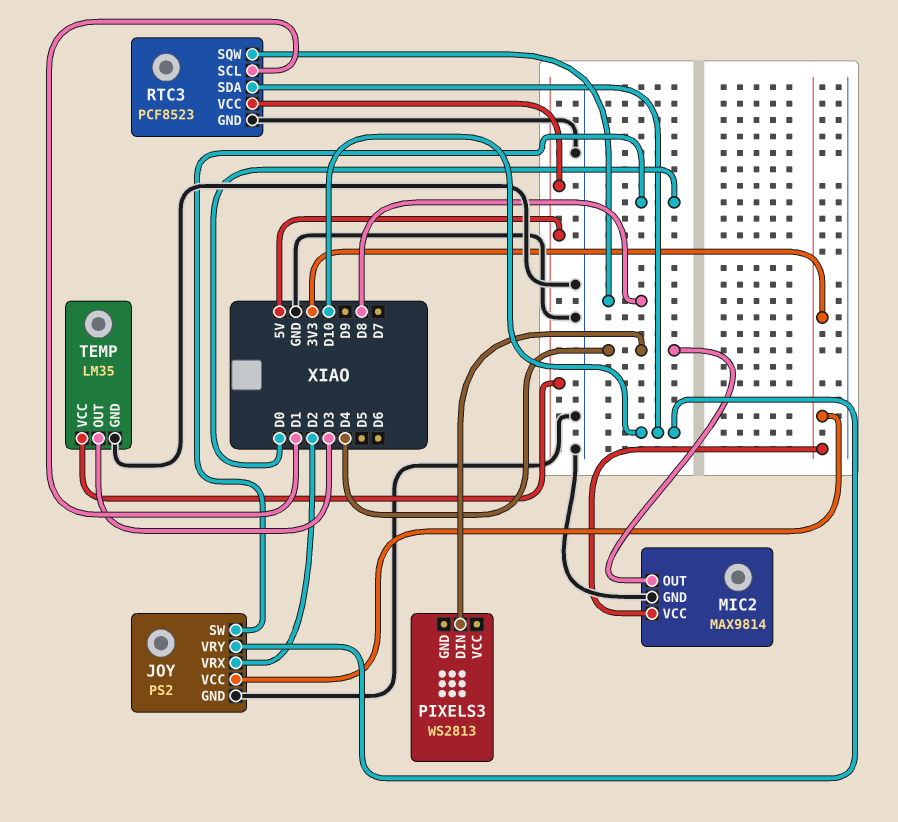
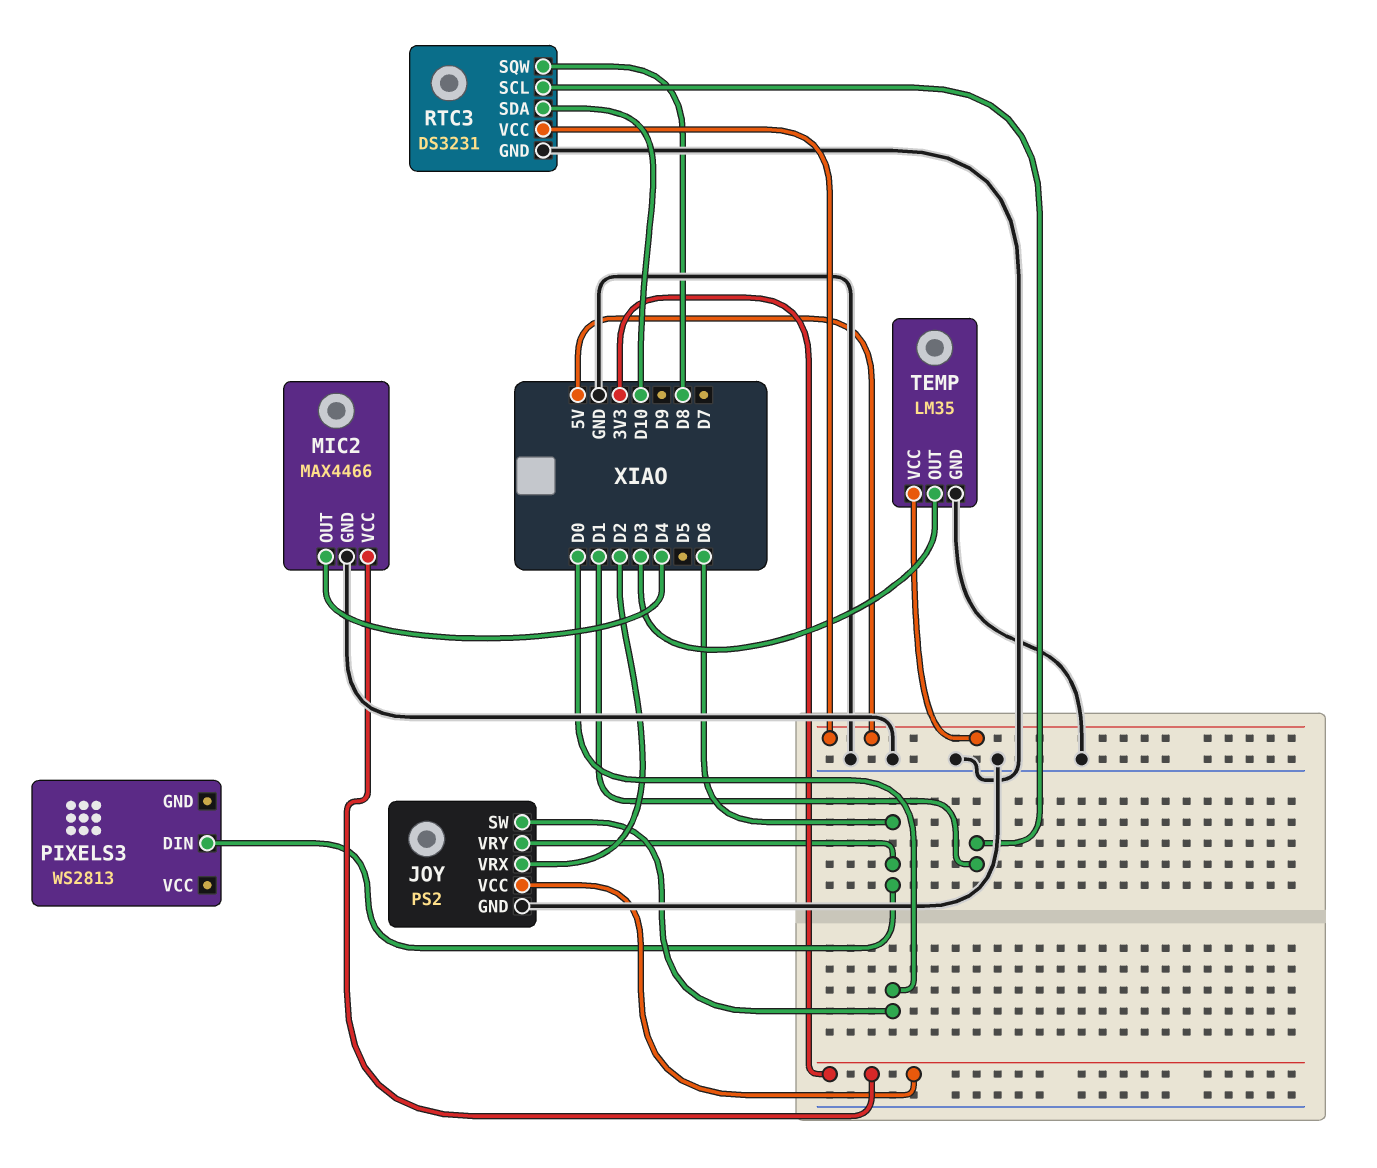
JOY pin VRY: D10 -> D6
MIC2: MAX9814 -> MAX4466
PIXELS3 pin DIN: D4 -> D6
RTC3: PCF8523 -> DS3231

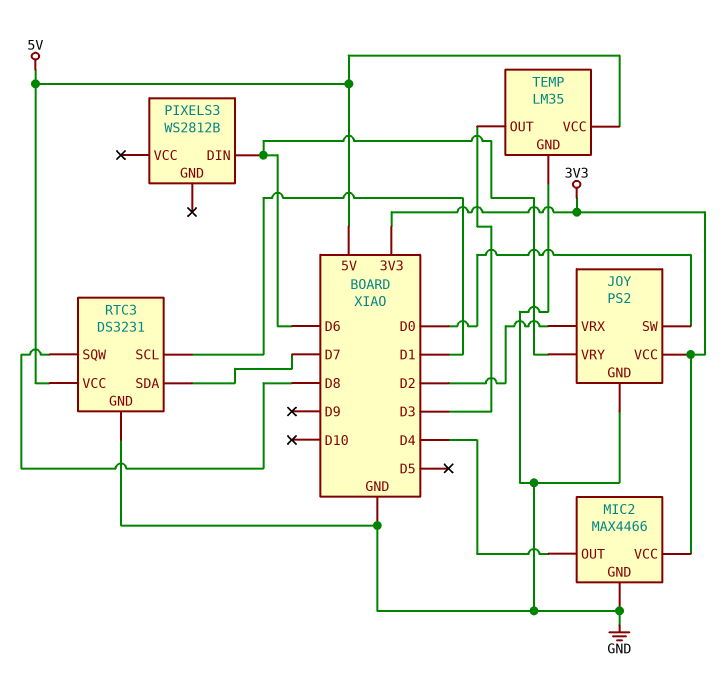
PIXELS3: WS2813 -> WS2812B
RTC3 pin SDA: D10 -> D7

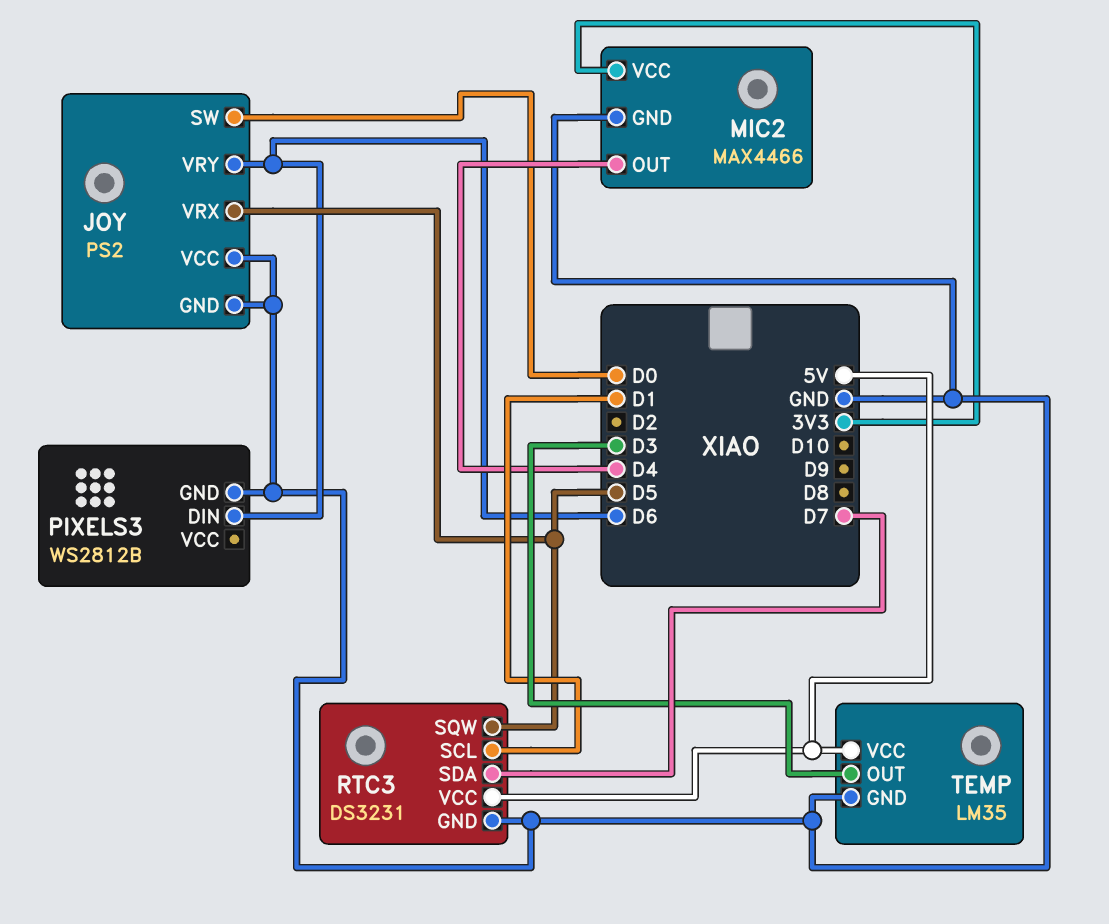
JOY pin VCC: 3V3 -> GND
JOY pin VRX: D2 -> D5
PIXELS3 pin GND: none -> GND
RTC3 pin SQW: D8 -> D5

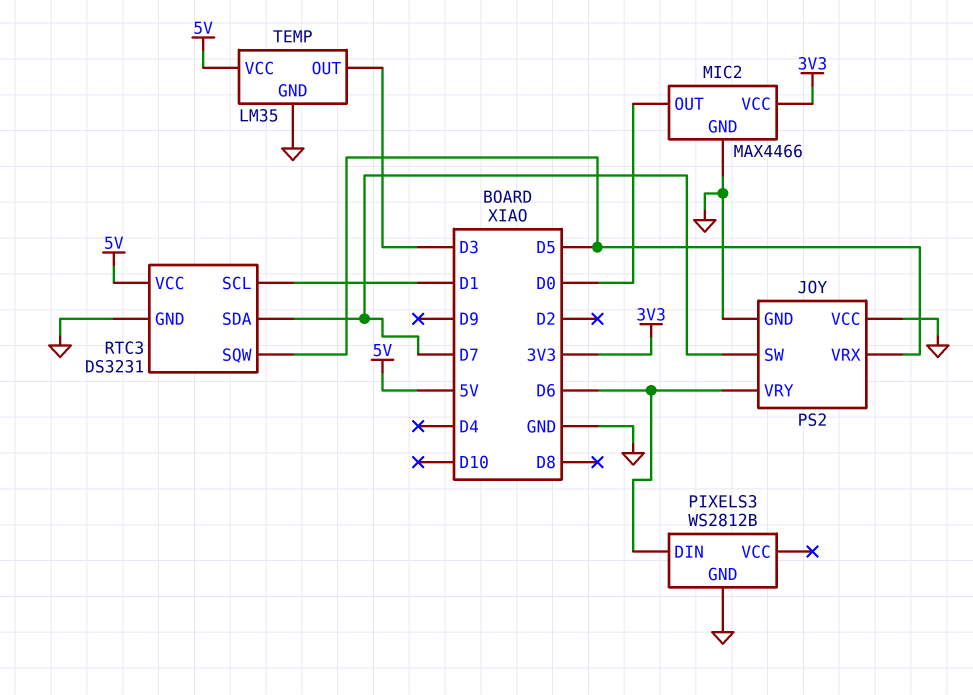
JOY pin SW: D0 -> D7
MIC2 pin OUT: D4 -> D0

